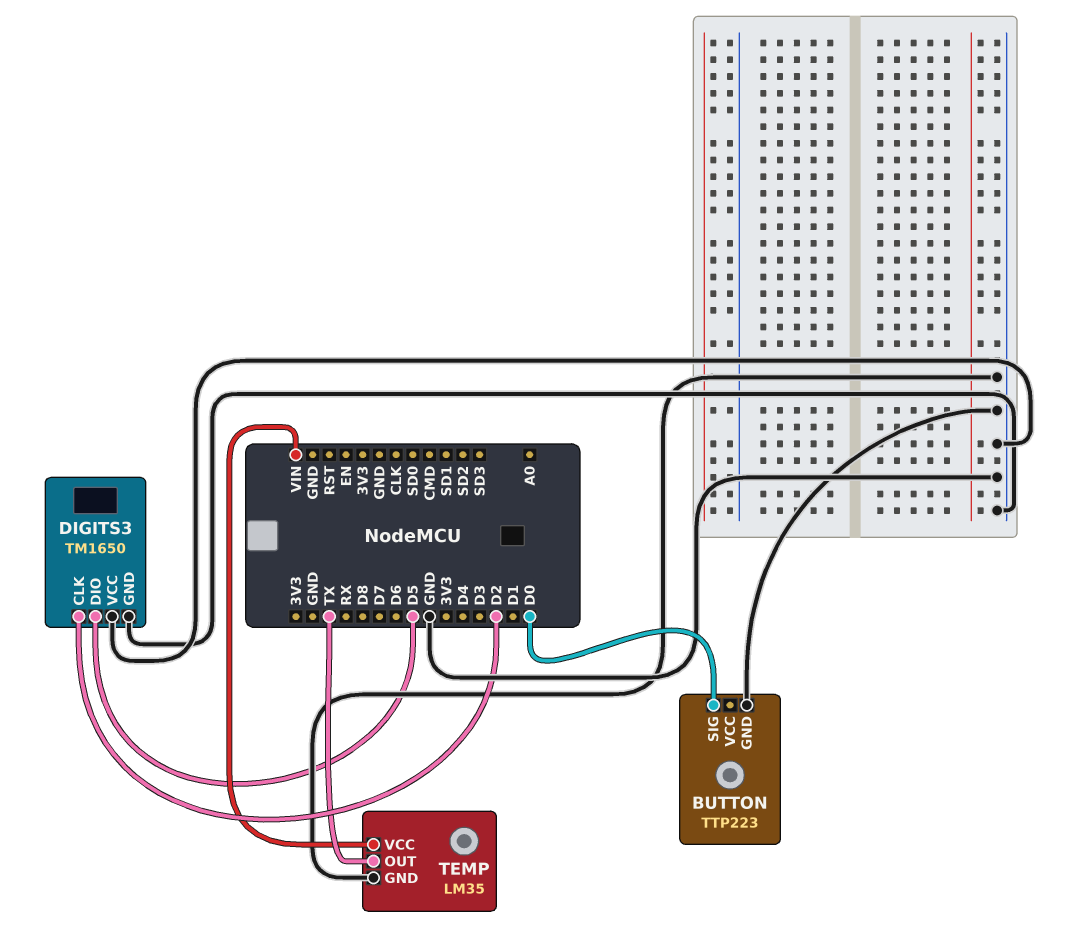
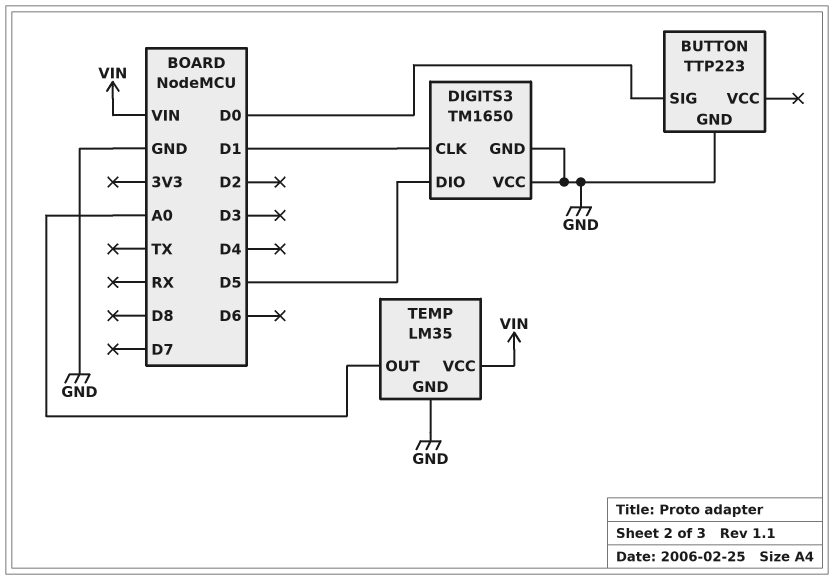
DIGITS3 pin CLK: D2 -> D1
TEMP pin OUT: TX -> A0

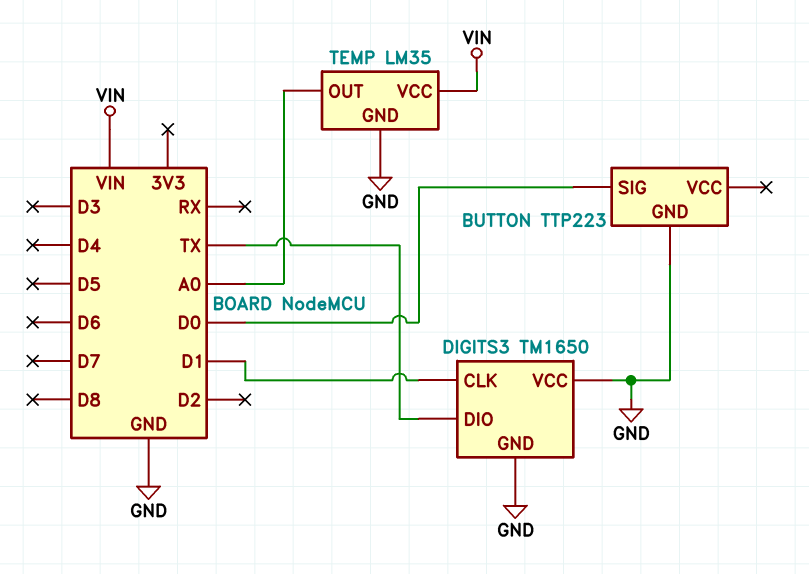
DIGITS3 pin DIO: D5 -> TX

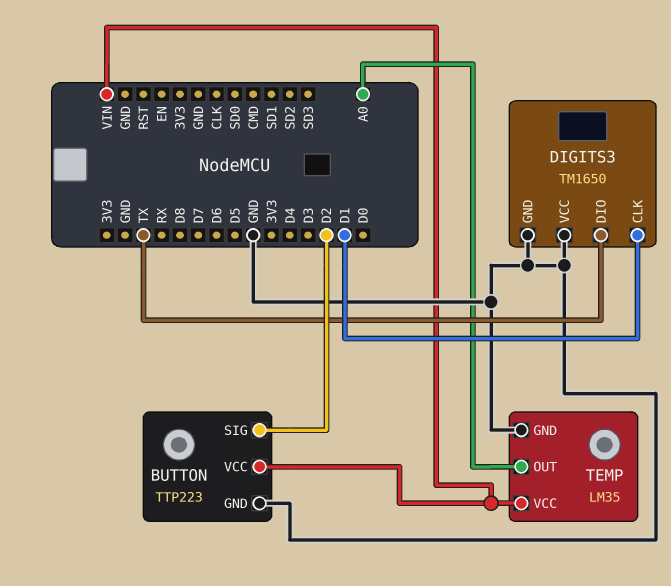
BUTTON pin SIG: D0 -> D2
BUTTON pin VCC: none -> VIN

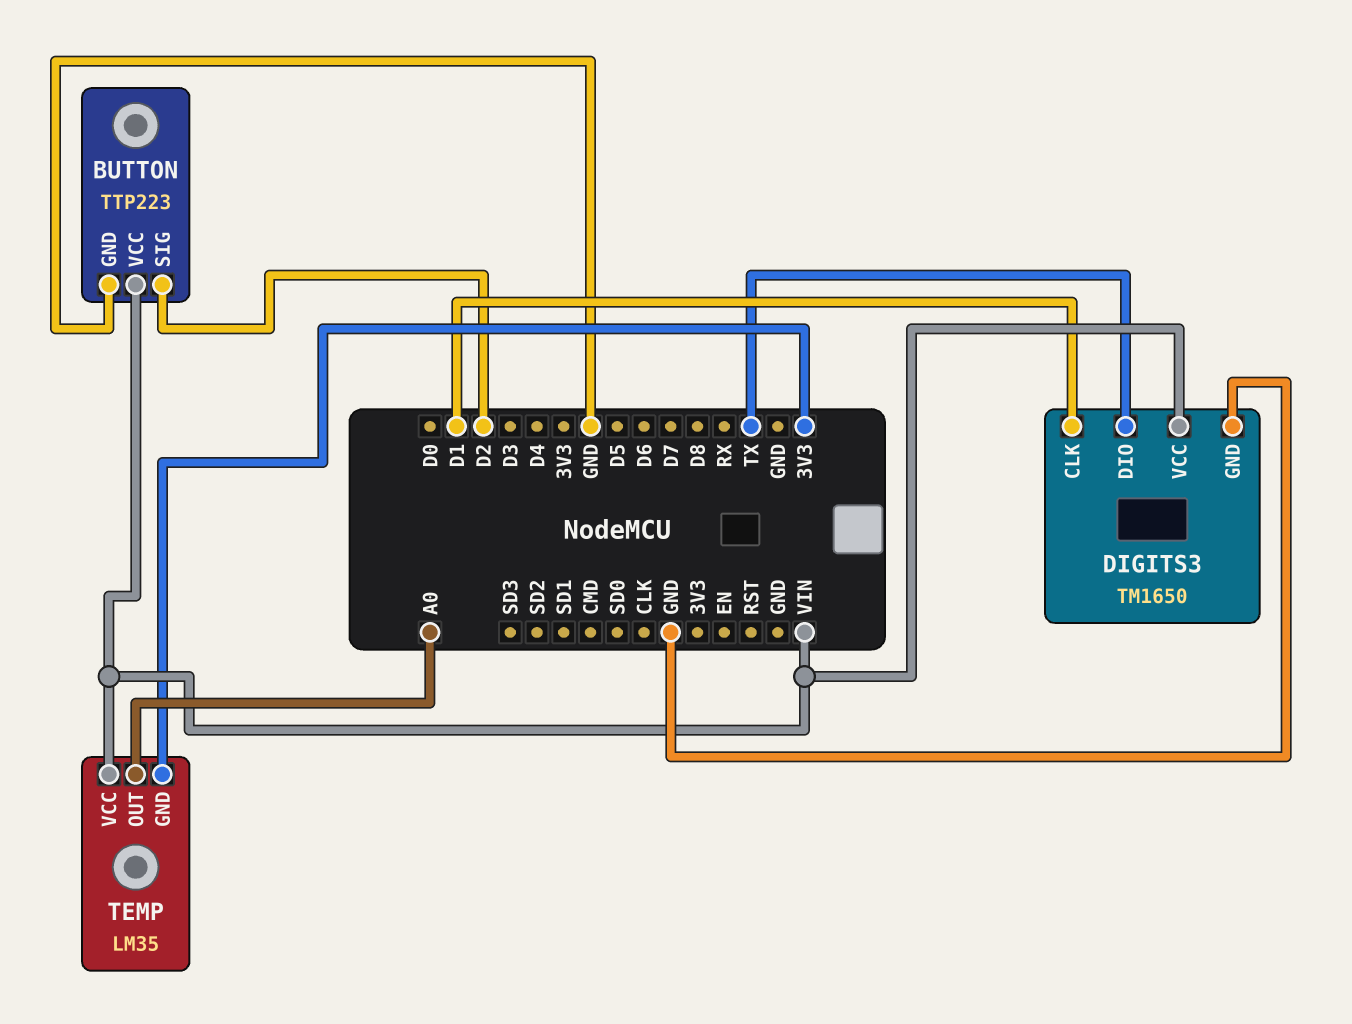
DIGITS3 pin VCC: GND -> VIN
TEMP pin GND: GND -> 3V3

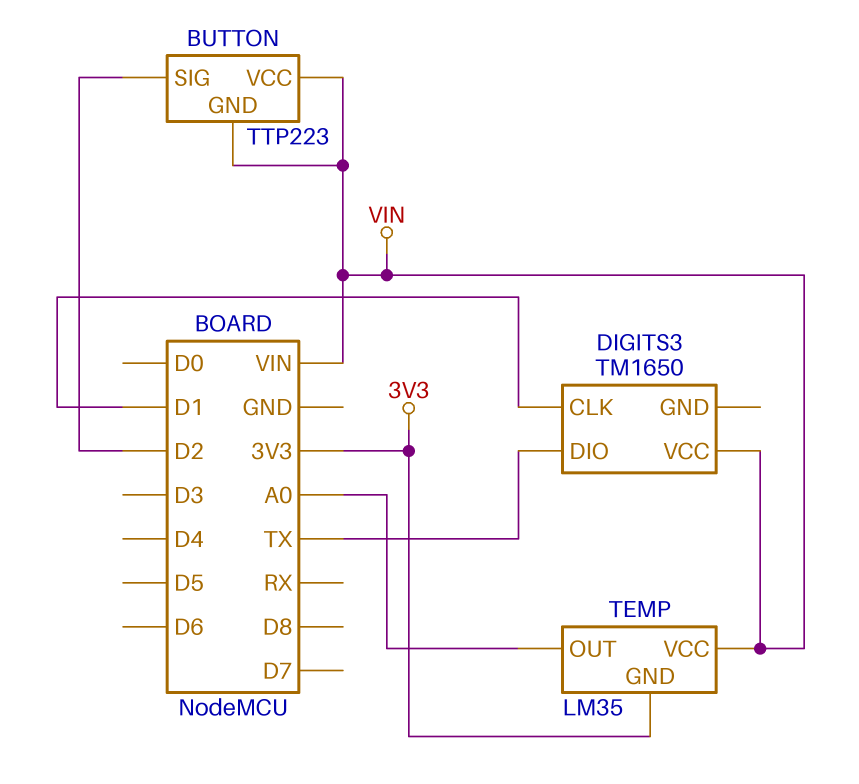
BUTTON pin GND: GND -> VIN
DIGITS3 pin GND: GND -> none

